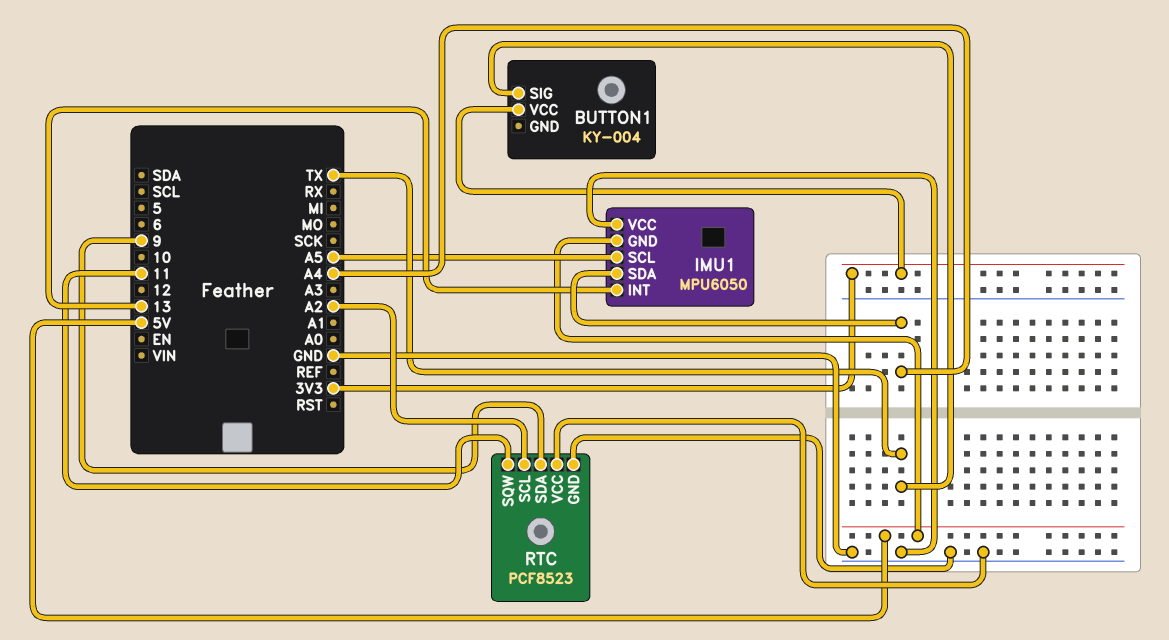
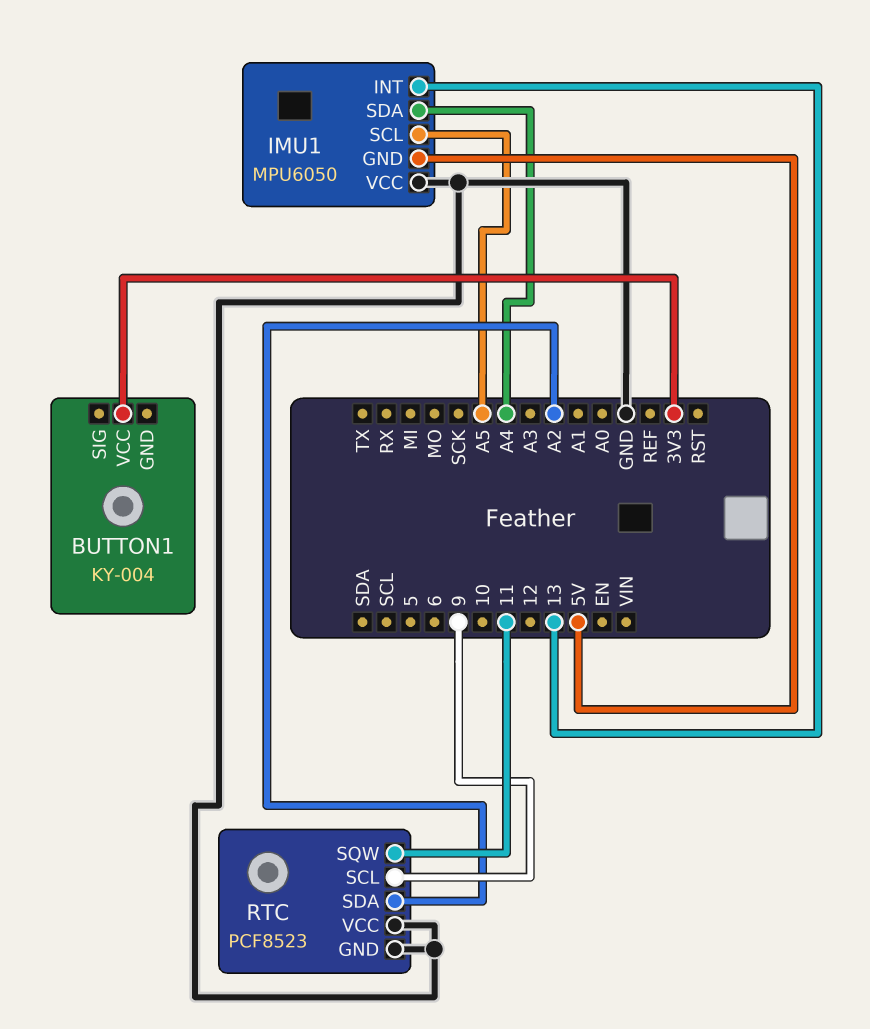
BUTTON1 pin SIG: TX -> none
RTC pin SCL: A2 -> 9
RTC pin SDA: 9 -> A2

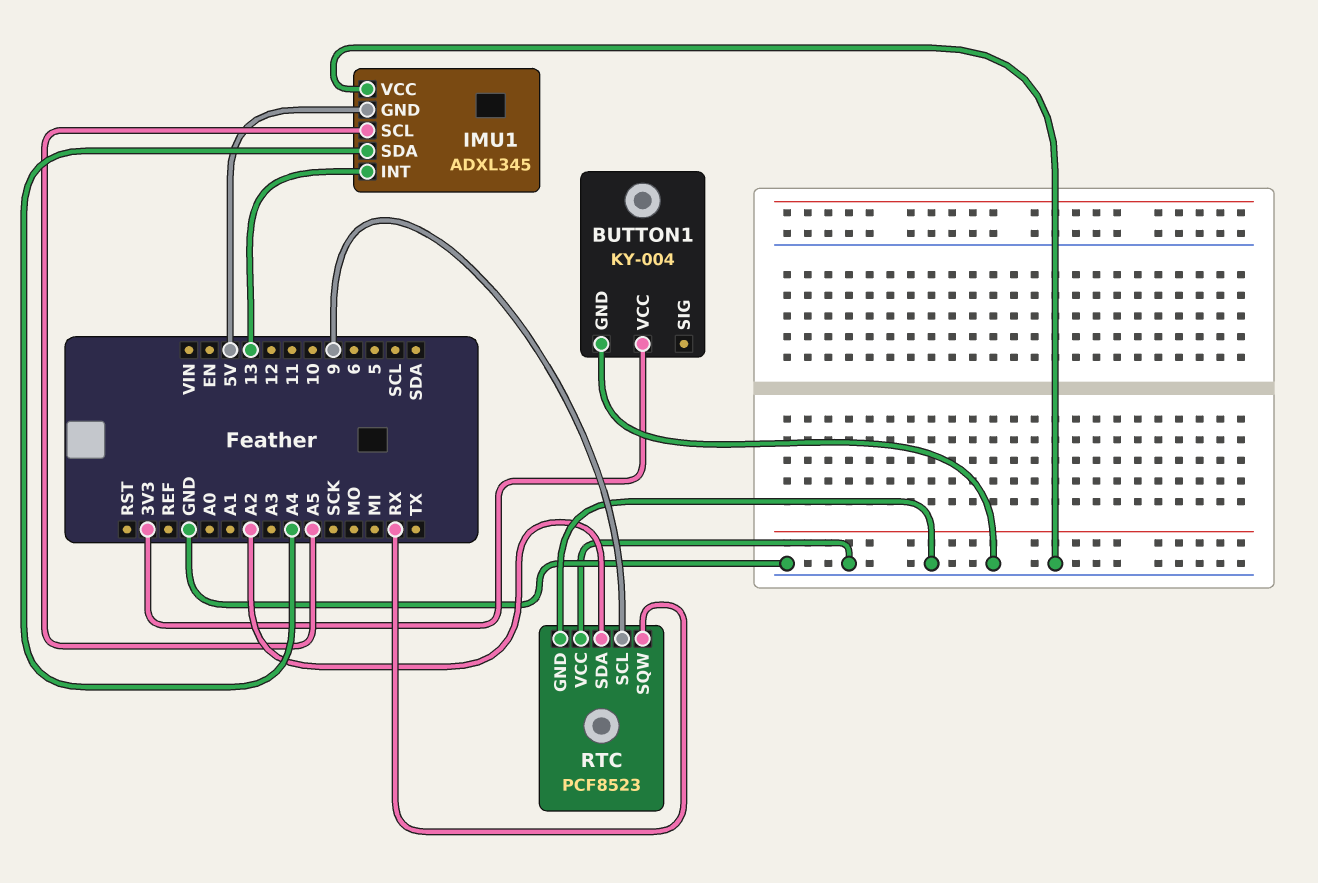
BUTTON1 pin GND: none -> GND
IMU1: MPU6050 -> ADXL345
RTC pin SQW: 11 -> RX

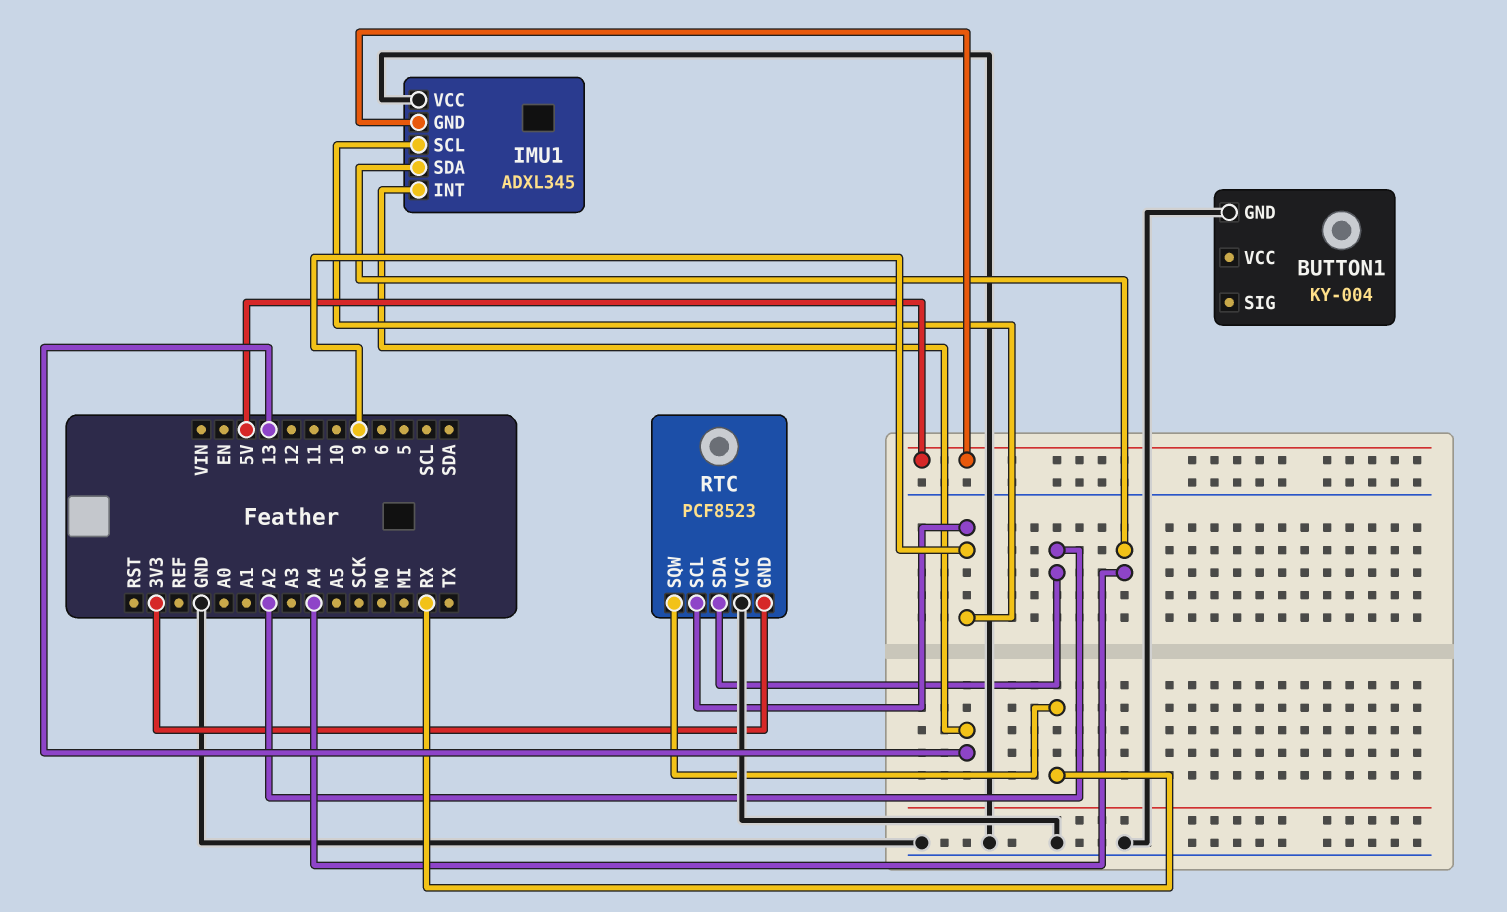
BUTTON1 pin VCC: 3V3 -> none
IMU1 pin SCL: A5 -> 9
RTC pin GND: GND -> 3V3

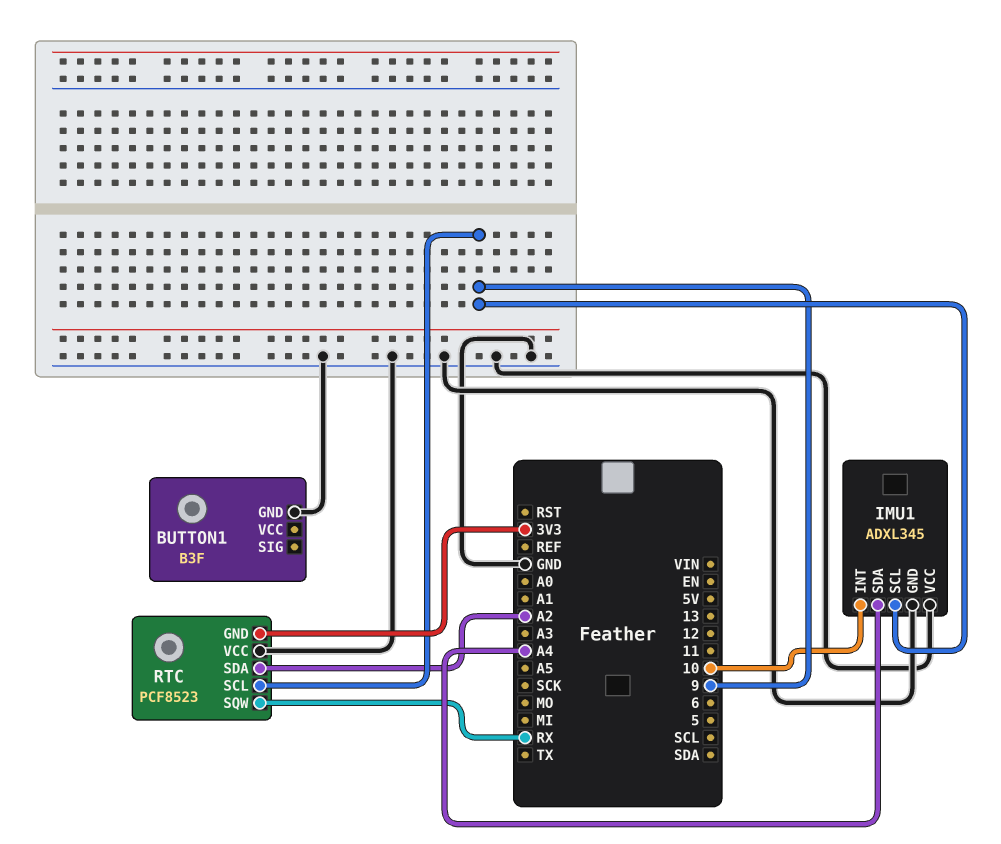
BUTTON1: KY-004 -> B3F
IMU1 pin GND: 5V -> GND
IMU1 pin INT: 13 -> 10

